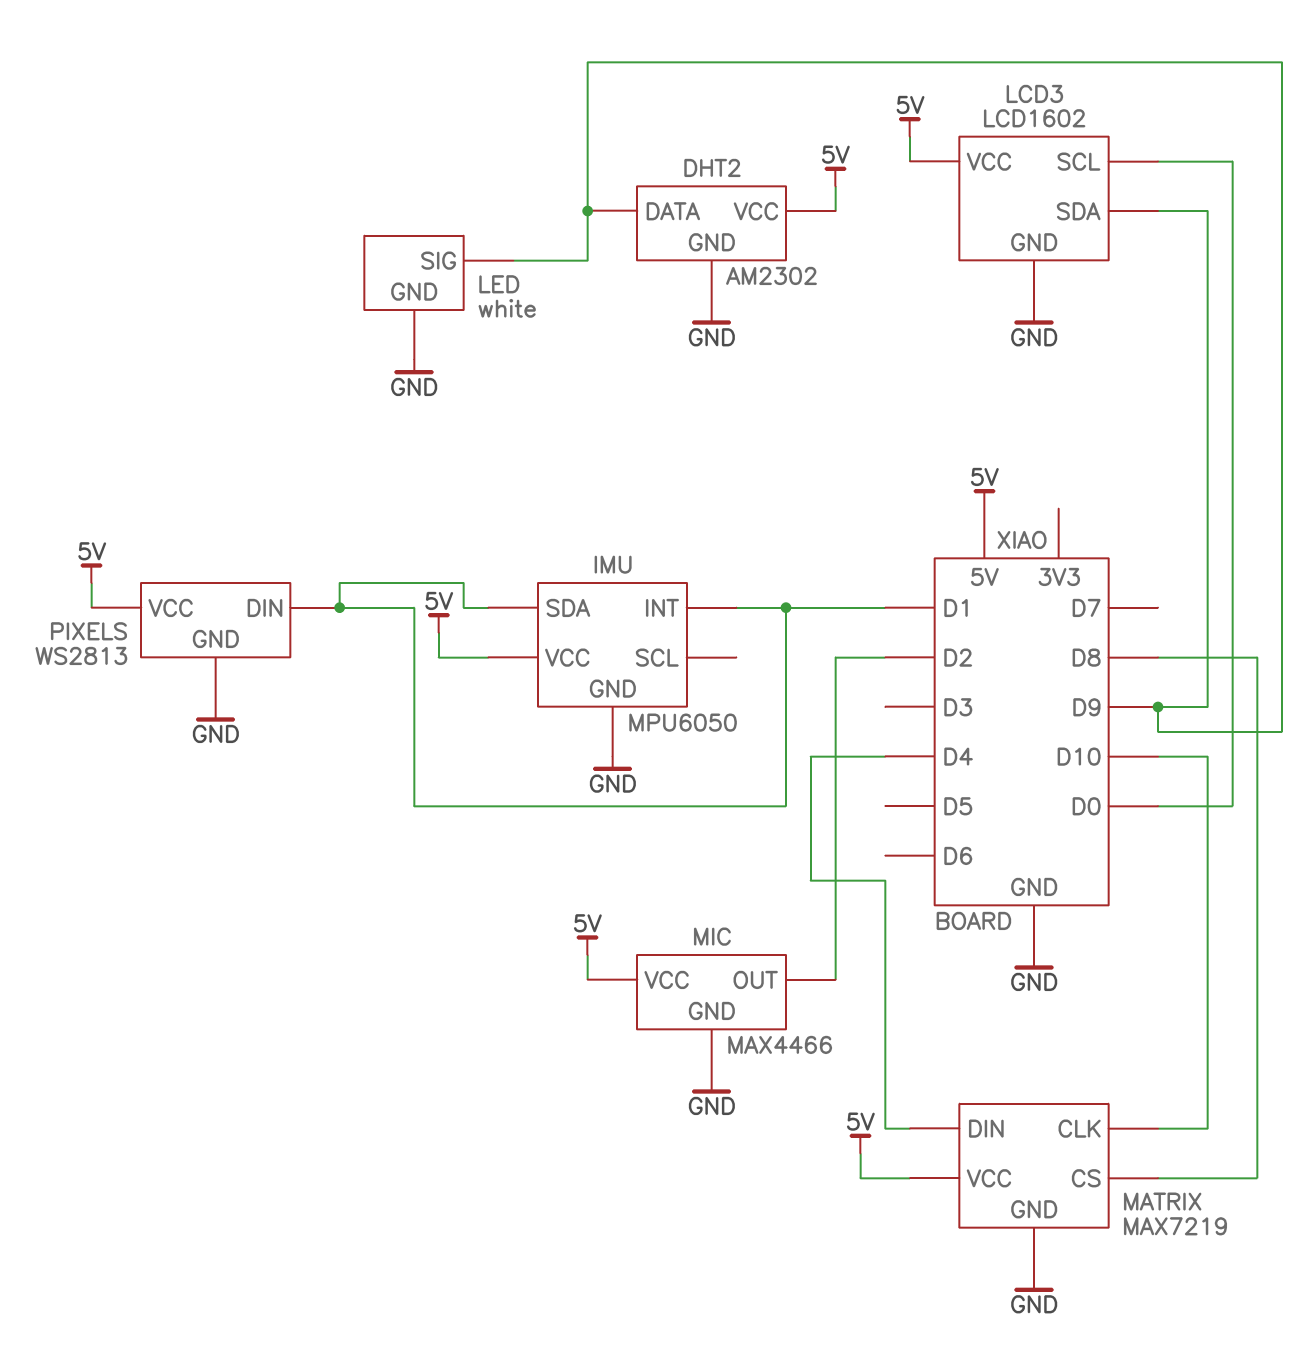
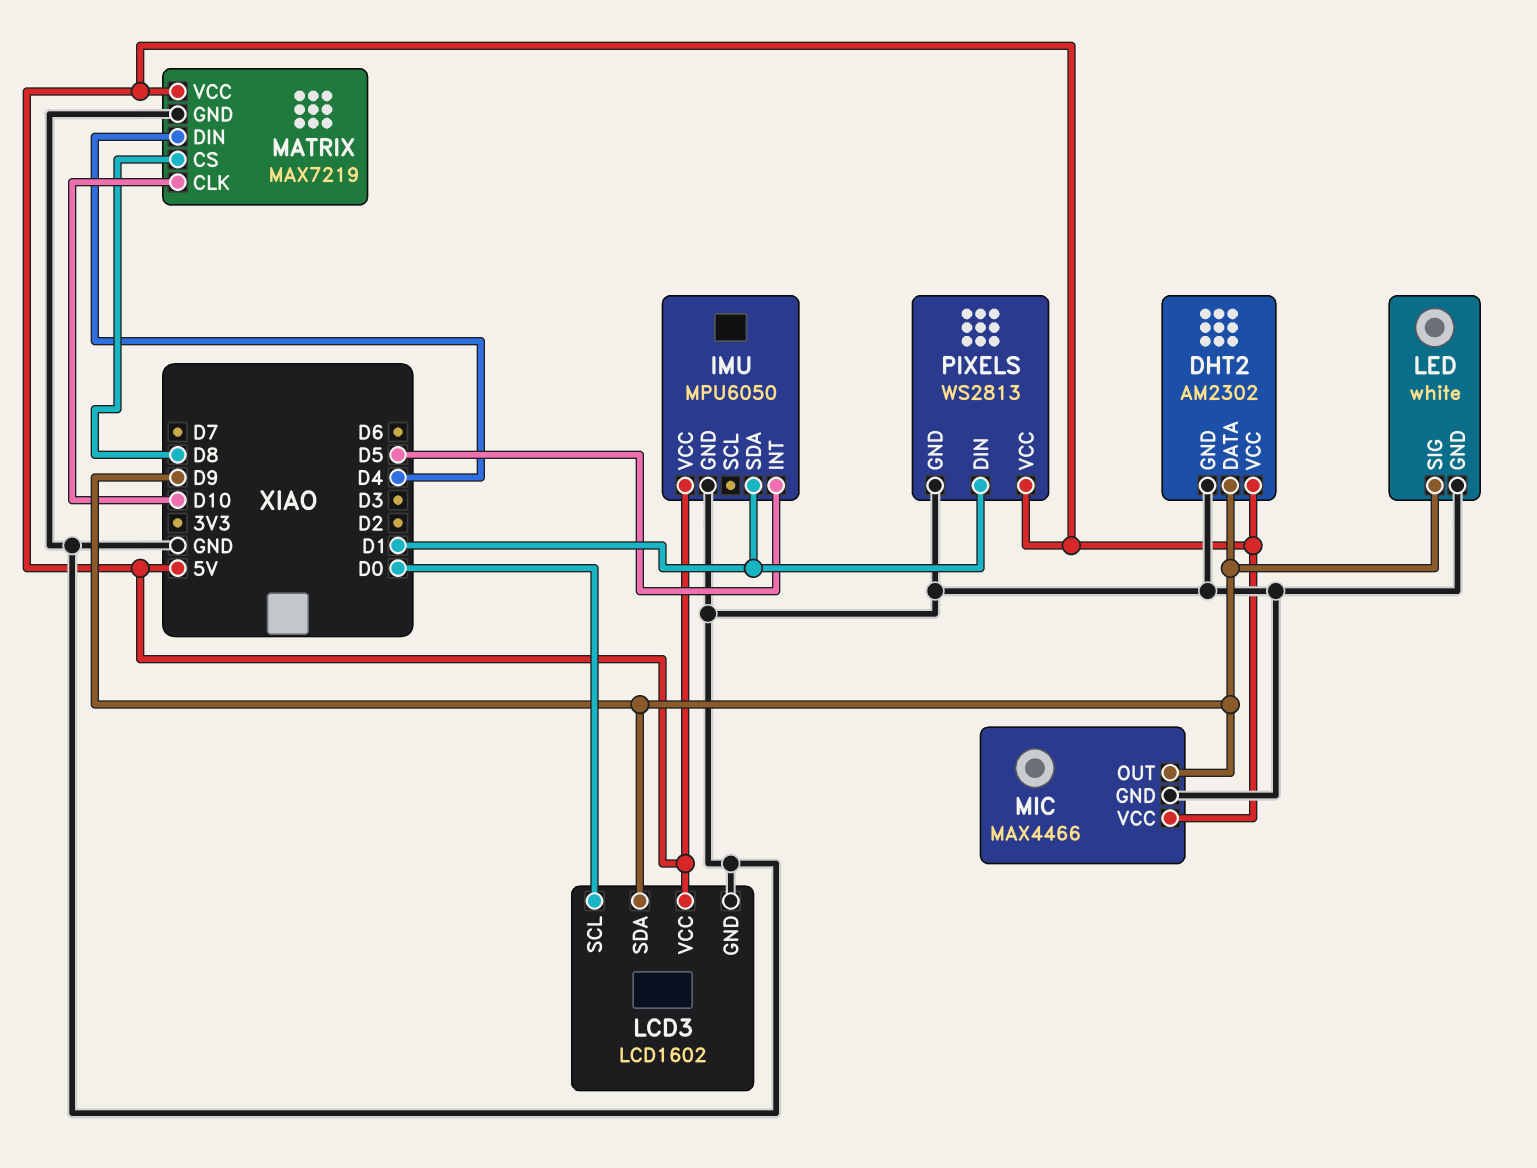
IMU pin INT: D1 -> D5
MIC pin OUT: D2 -> D9

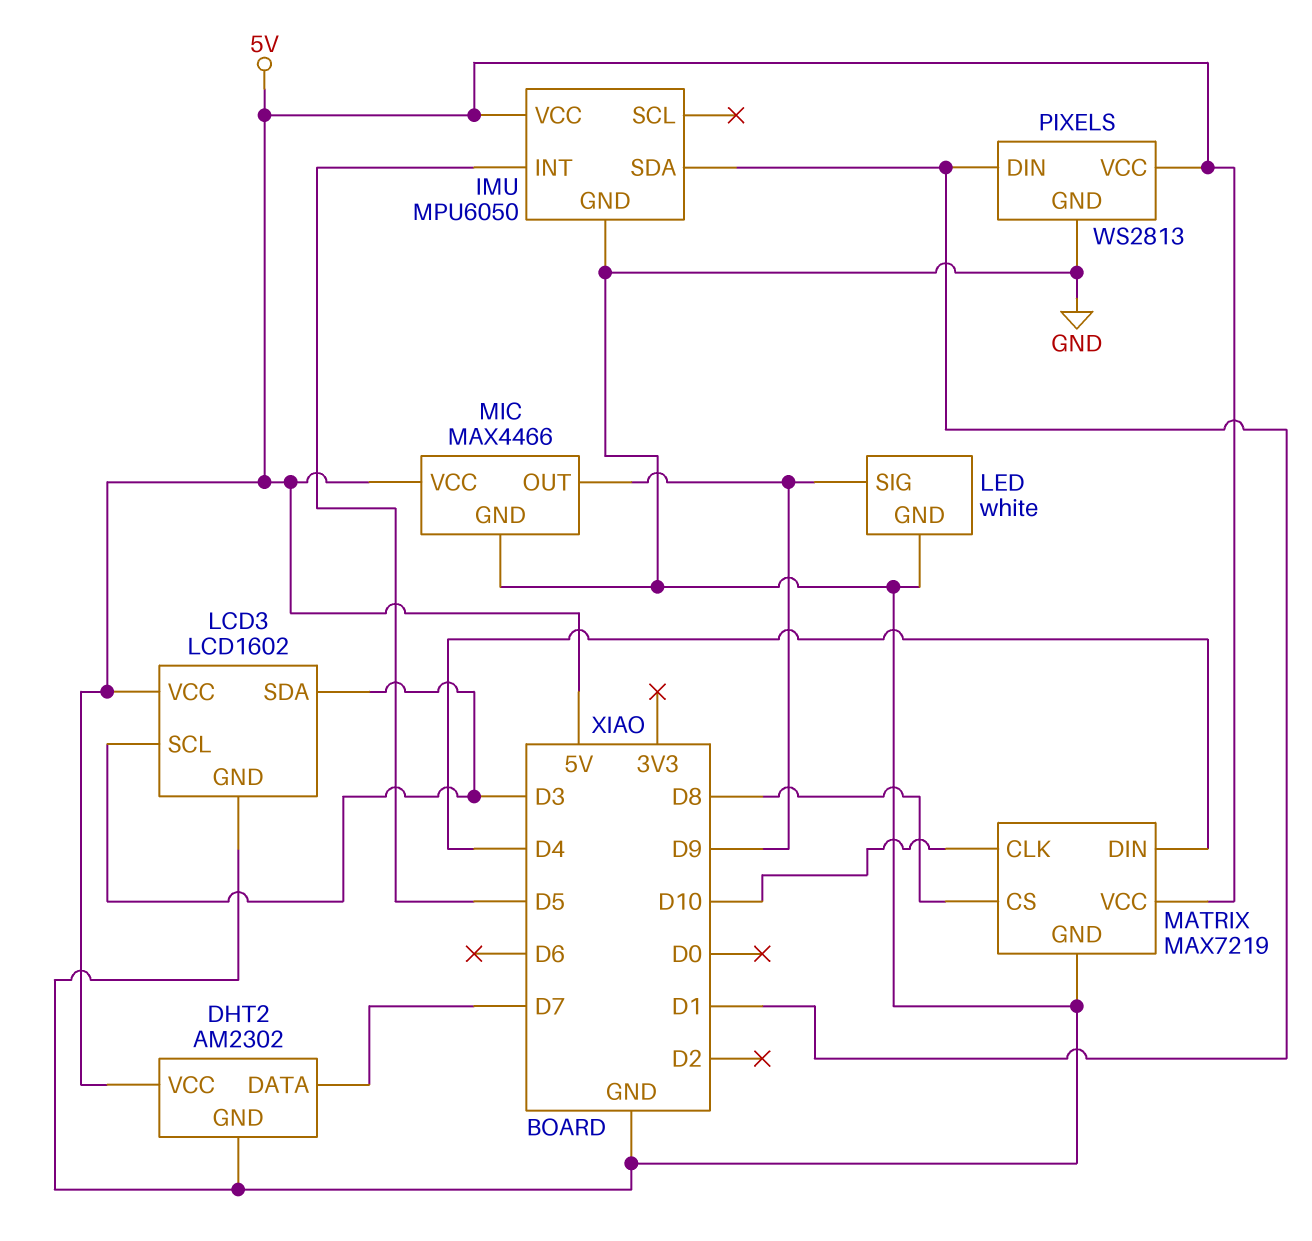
DHT2 pin DATA: D9 -> D7
LCD3 pin SCL: D0 -> D3
LCD3 pin SDA: D9 -> D3

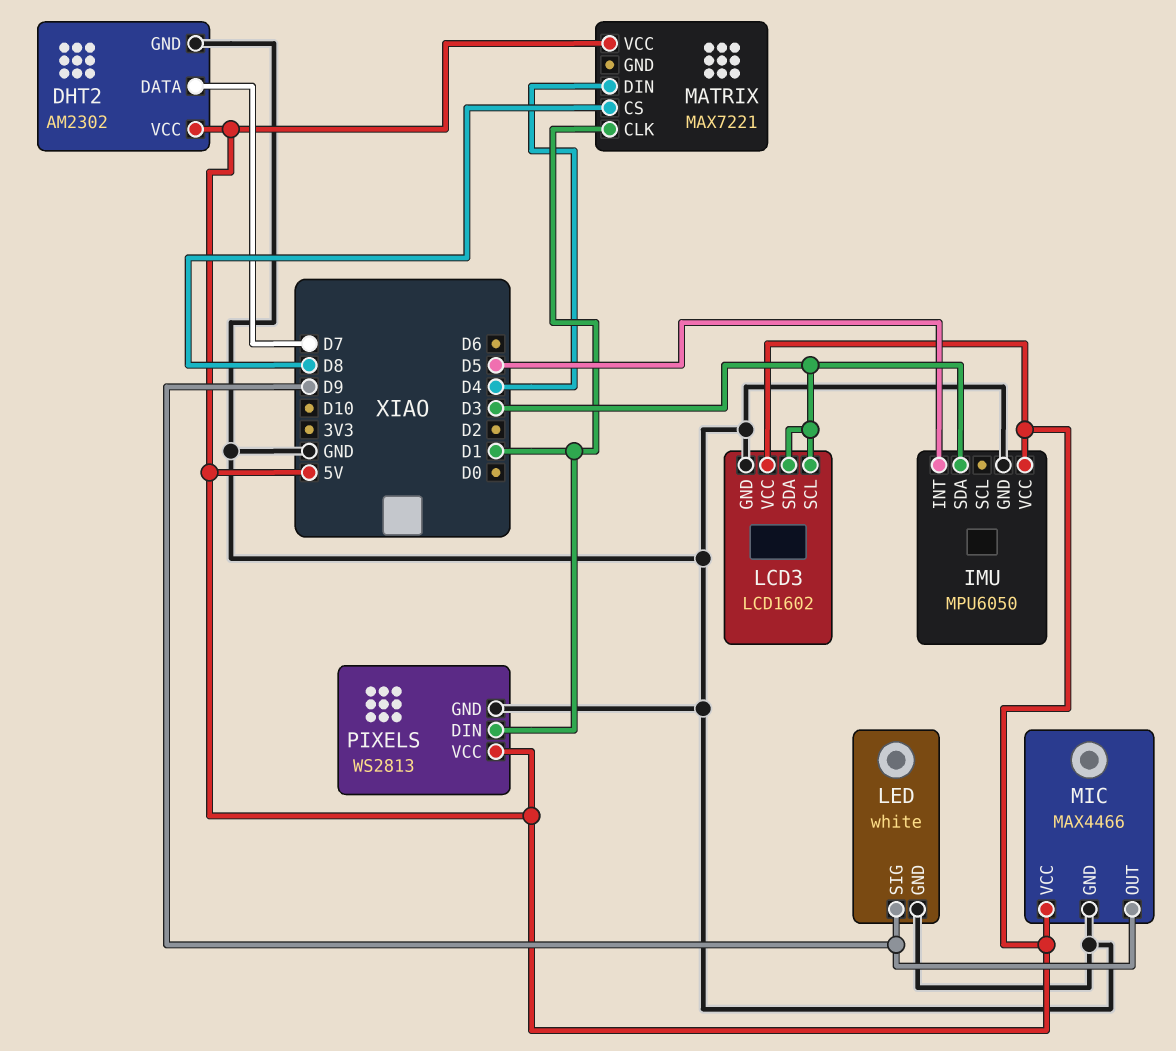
IMU pin SDA: D1 -> D3
MATRIX: MAX7219 -> MAX7221
MATRIX pin CLK: D10 -> D1
MATRIX pin GND: GND -> none

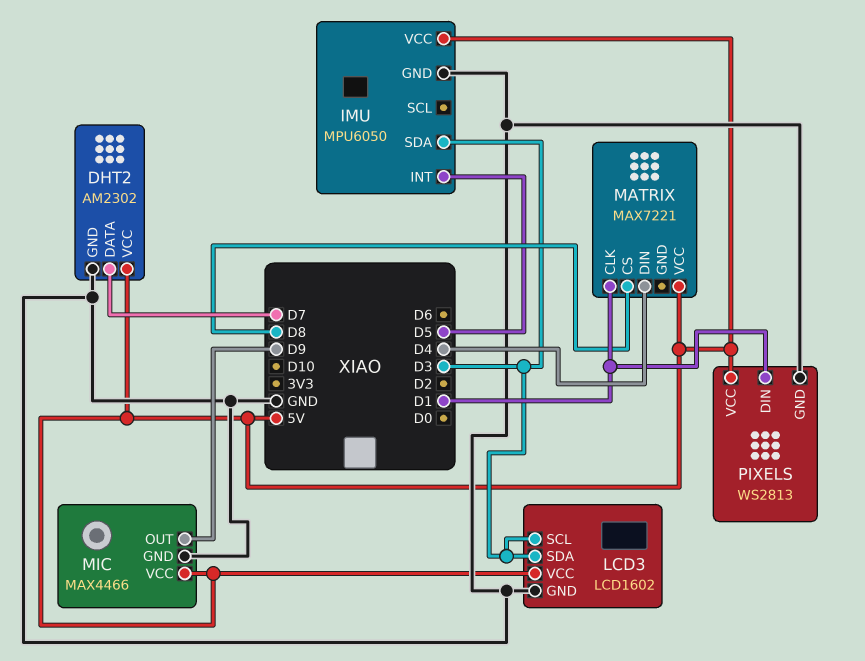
LED: white -> none
LED pin GND: GND -> none
LED pin SIG: D9 -> none

